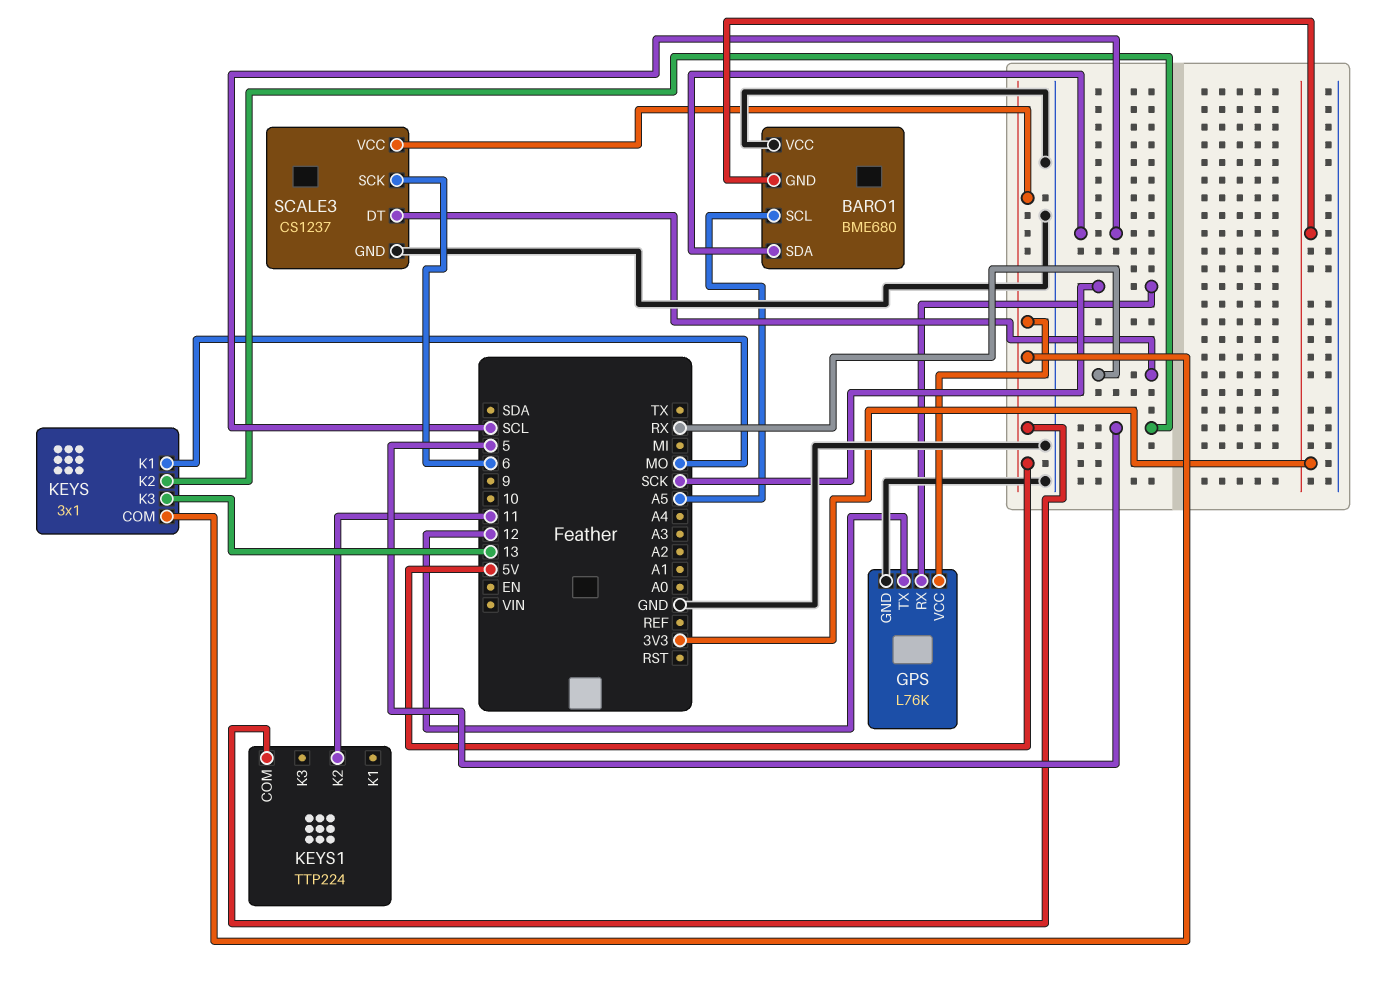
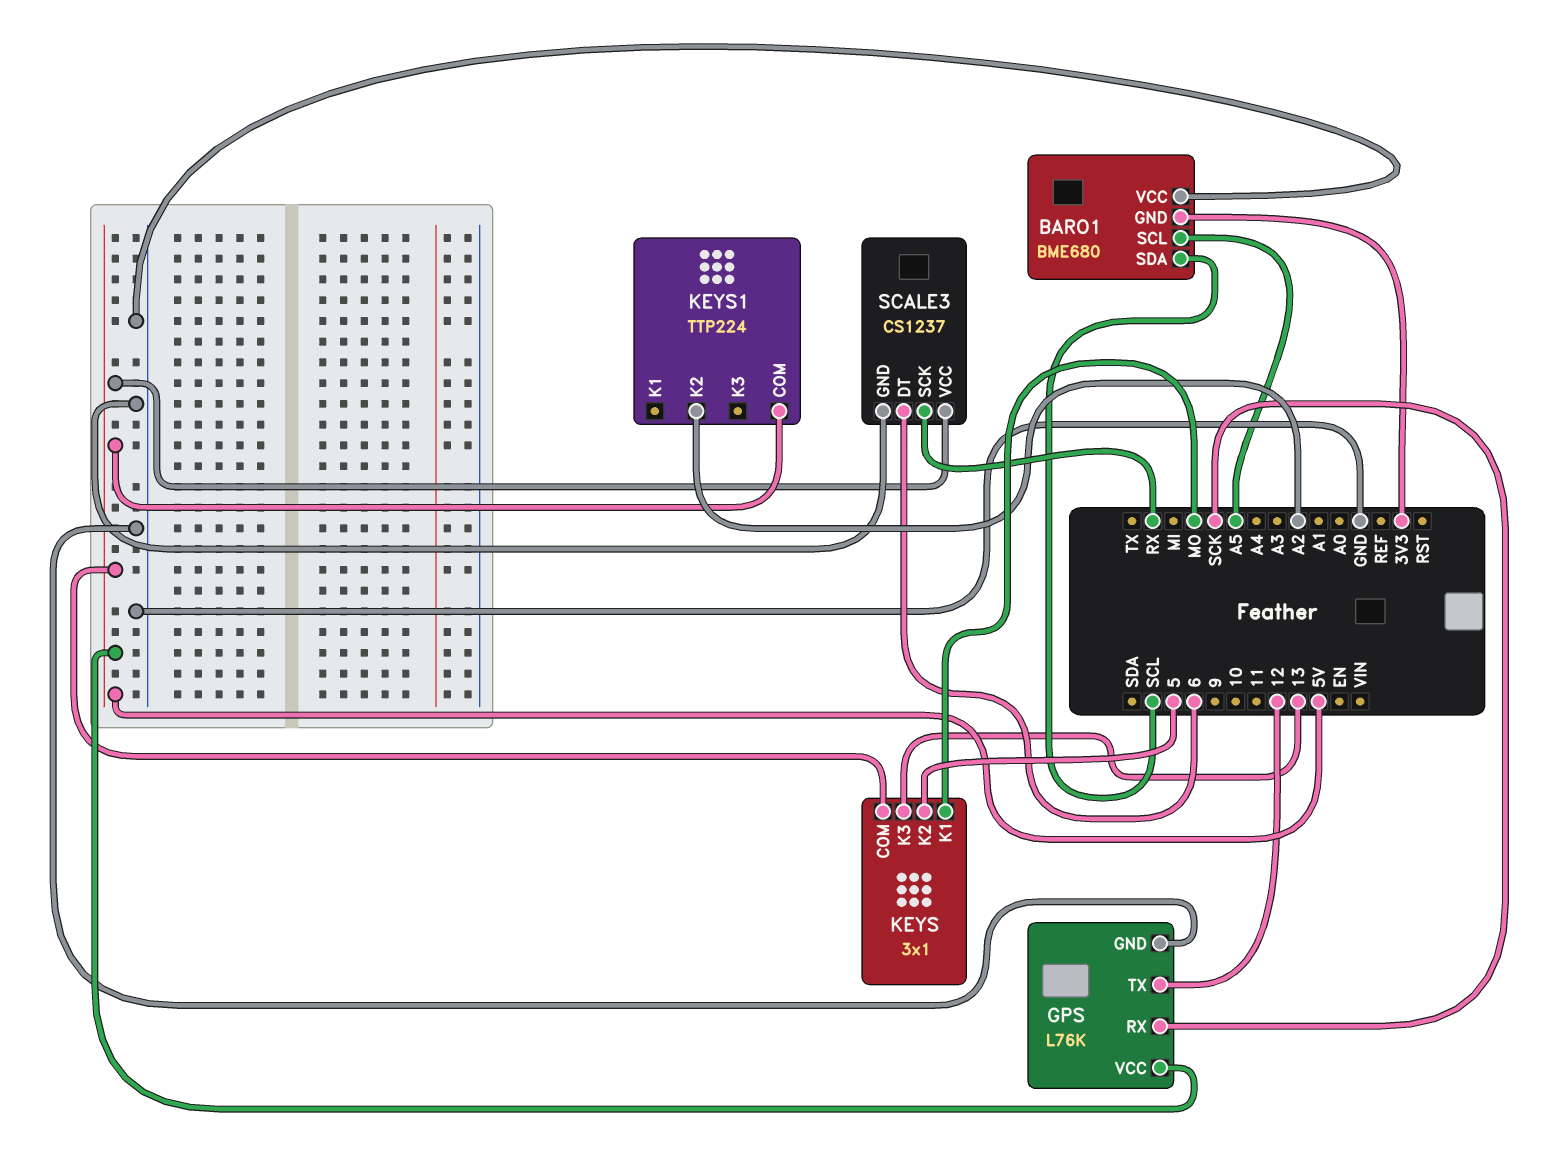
KEYS1 pin K2: 11 -> A2
SCALE3 pin DT: RX -> 6
SCALE3 pin SCK: 6 -> RX

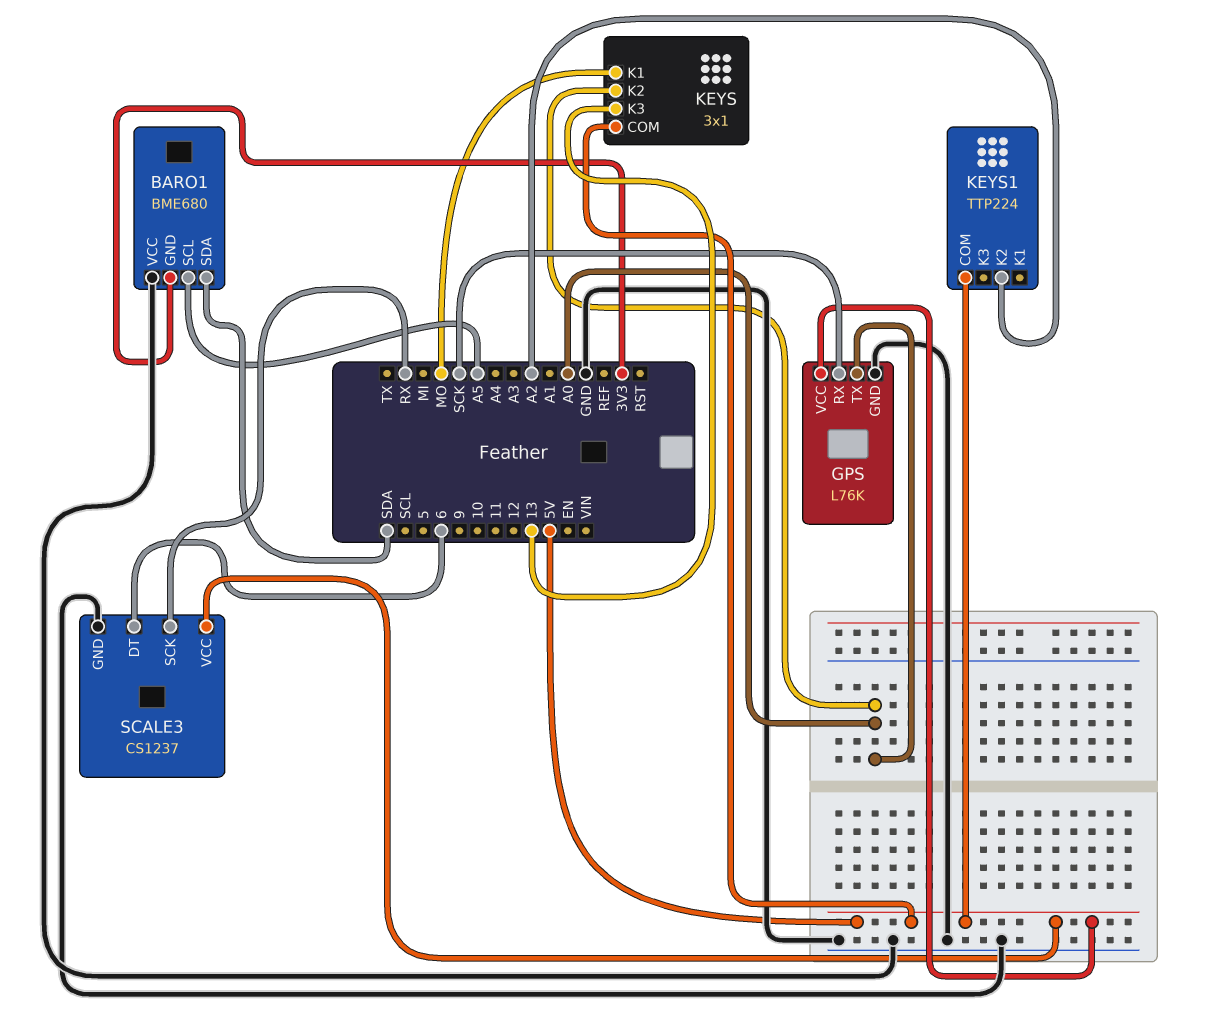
BARO1 pin SDA: SCL -> SDA
GPS pin TX: 12 -> A0
KEYS pin K2: 5 -> A0

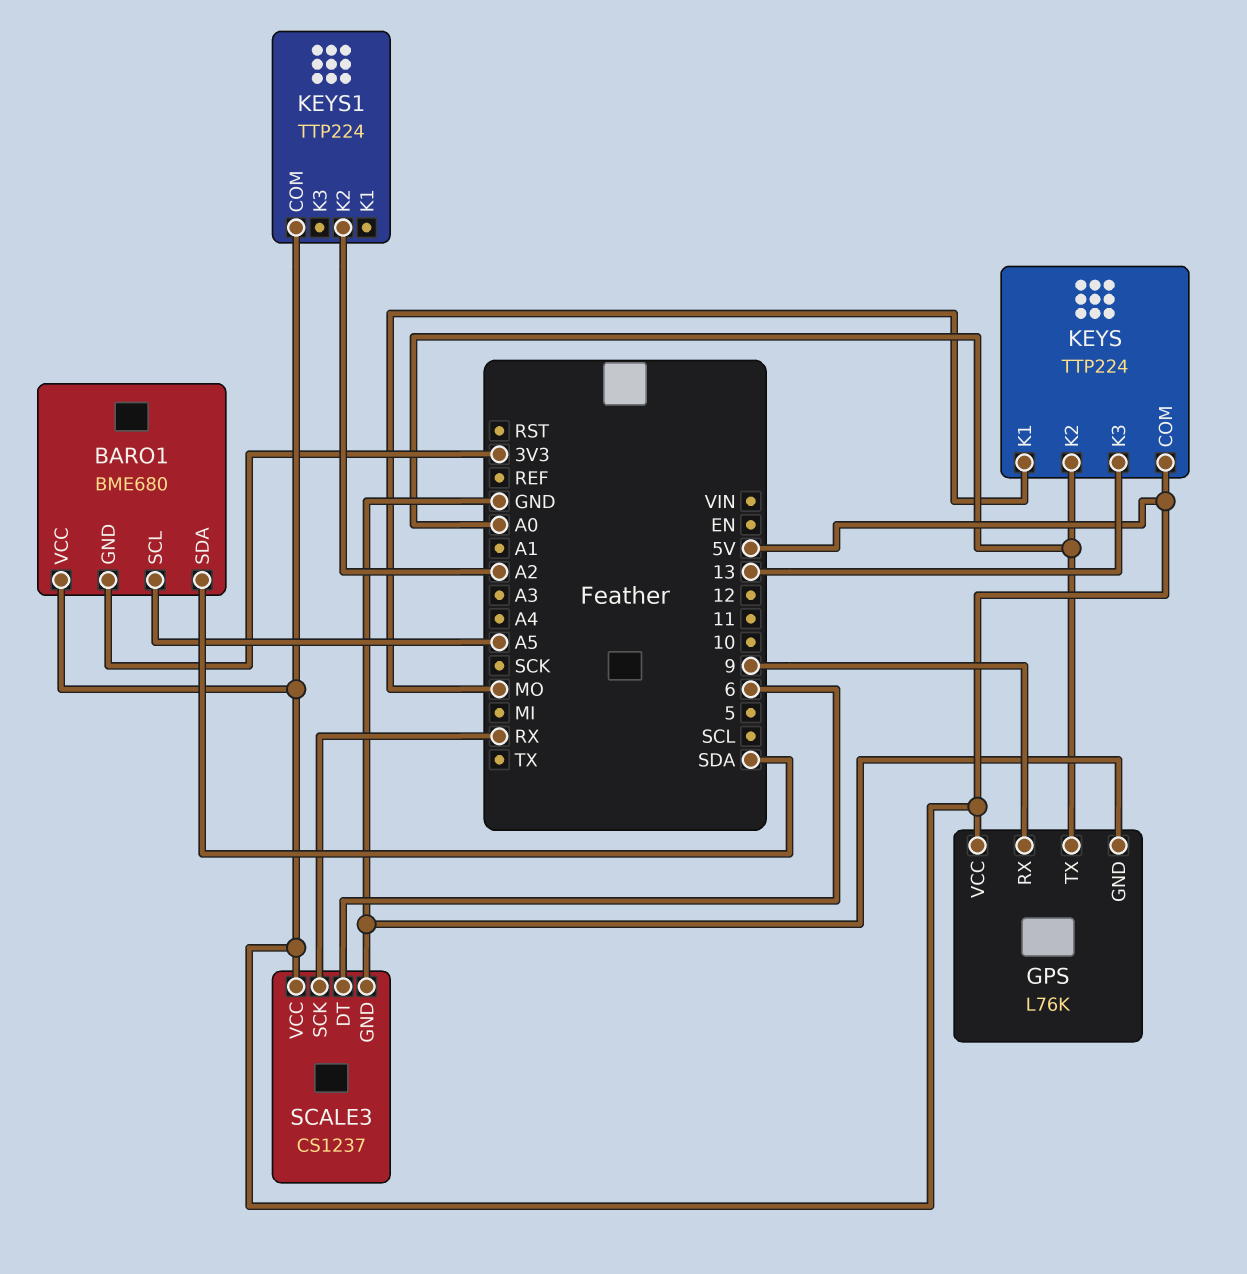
BARO1 pin VCC: GND -> 5V
GPS pin RX: SCK -> 9
KEYS: 3x1 -> TTP224

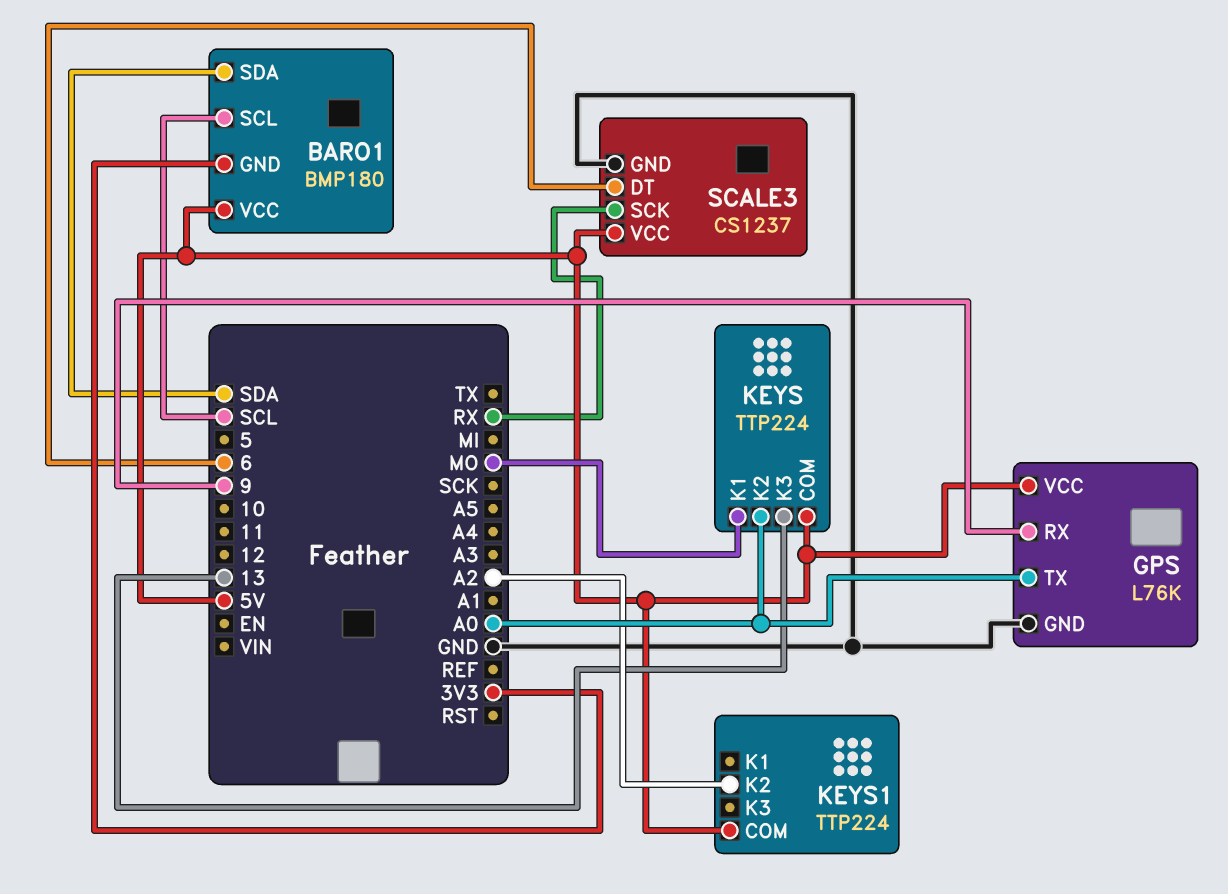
BARO1: BME680 -> BMP180
BARO1 pin SCL: A5 -> SCL

